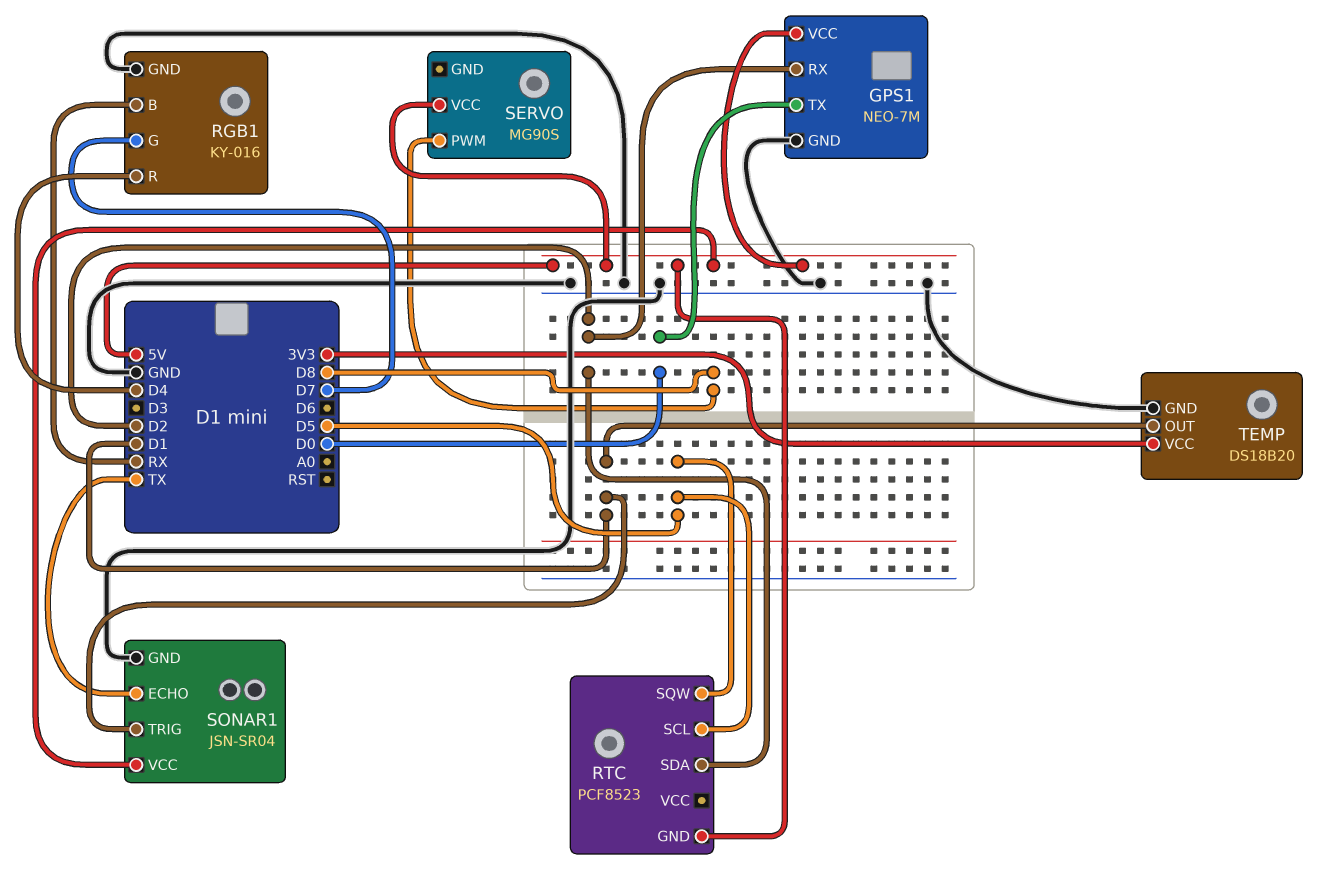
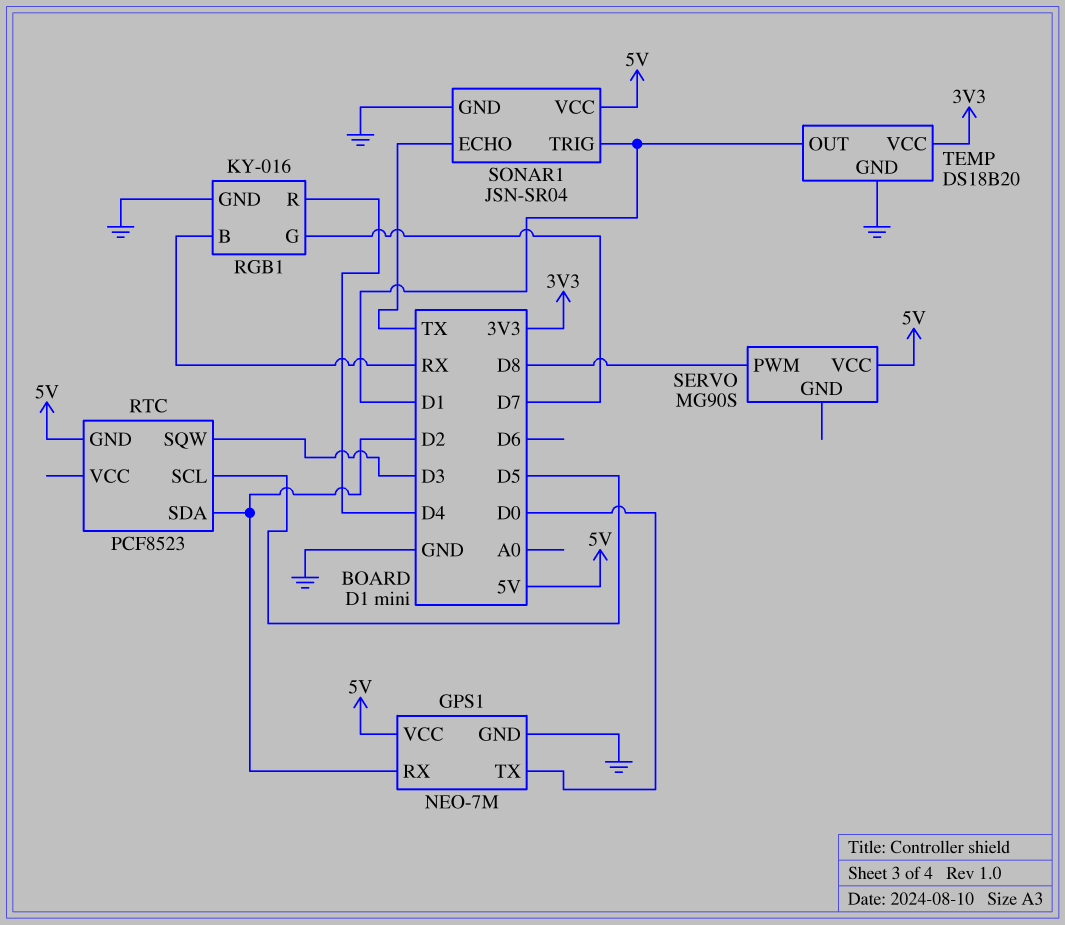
RTC pin SQW: D5 -> D3

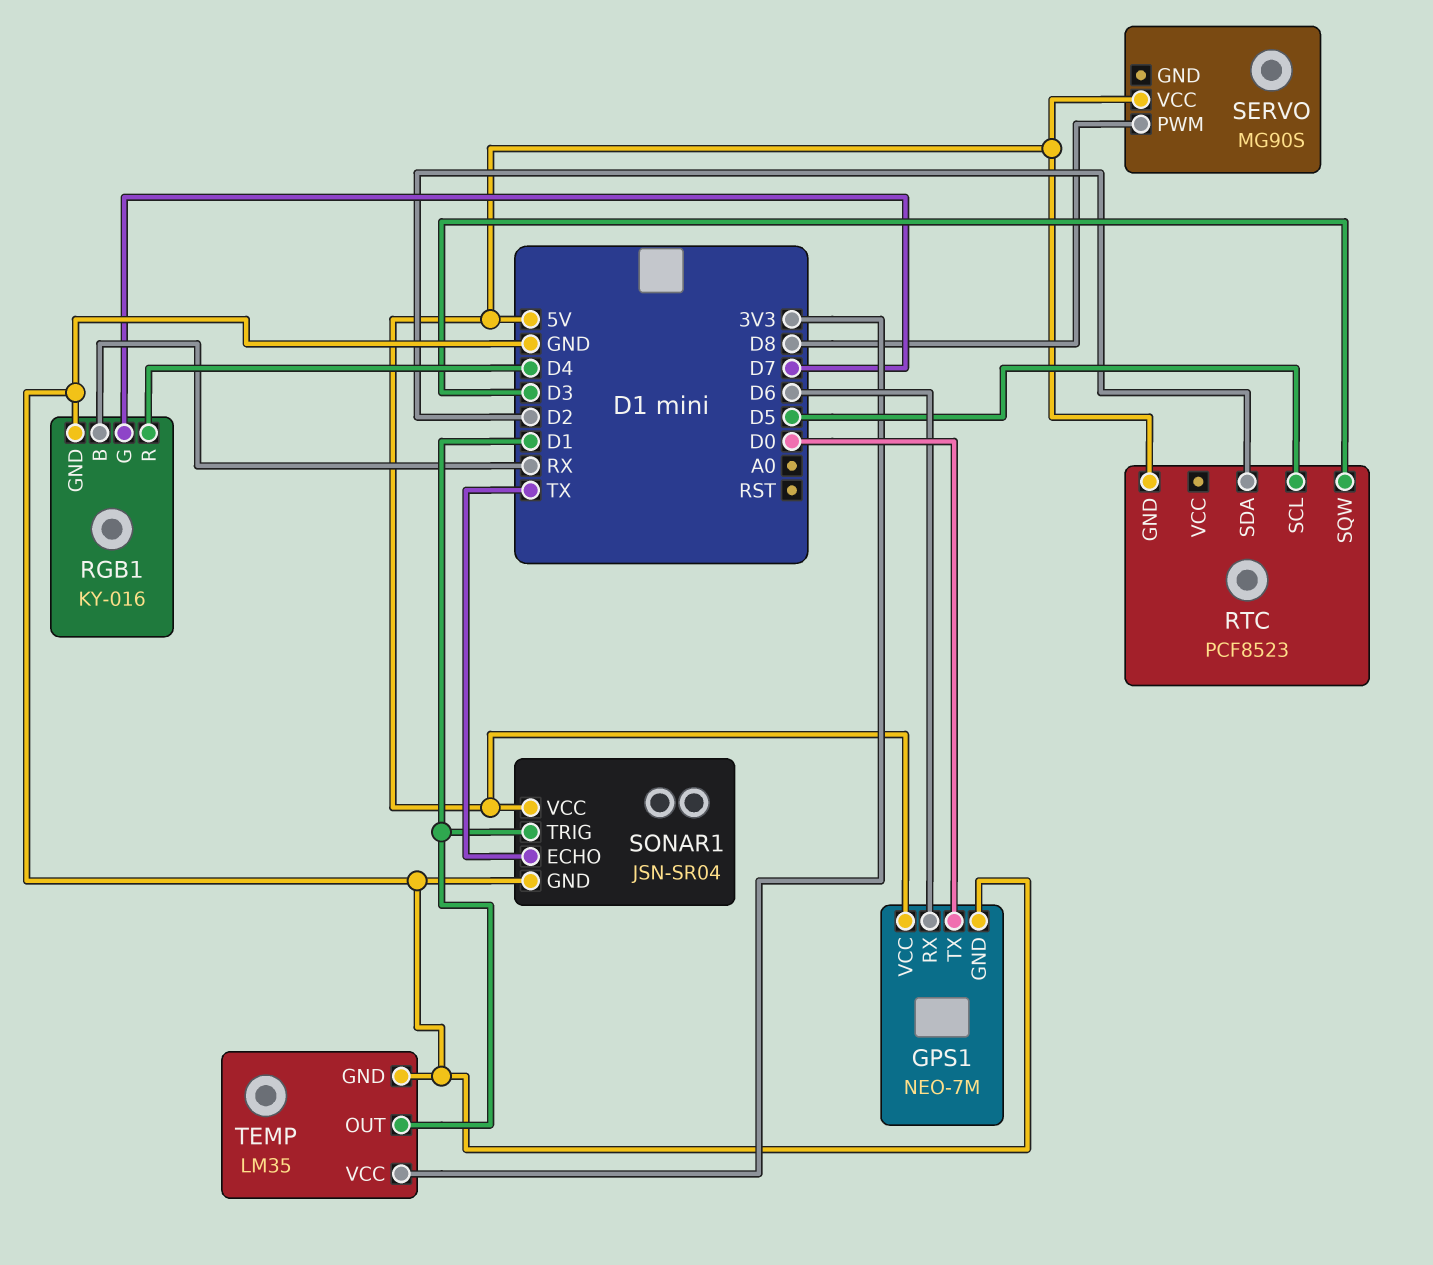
GPS1 pin RX: D2 -> D6
TEMP: DS18B20 -> LM35

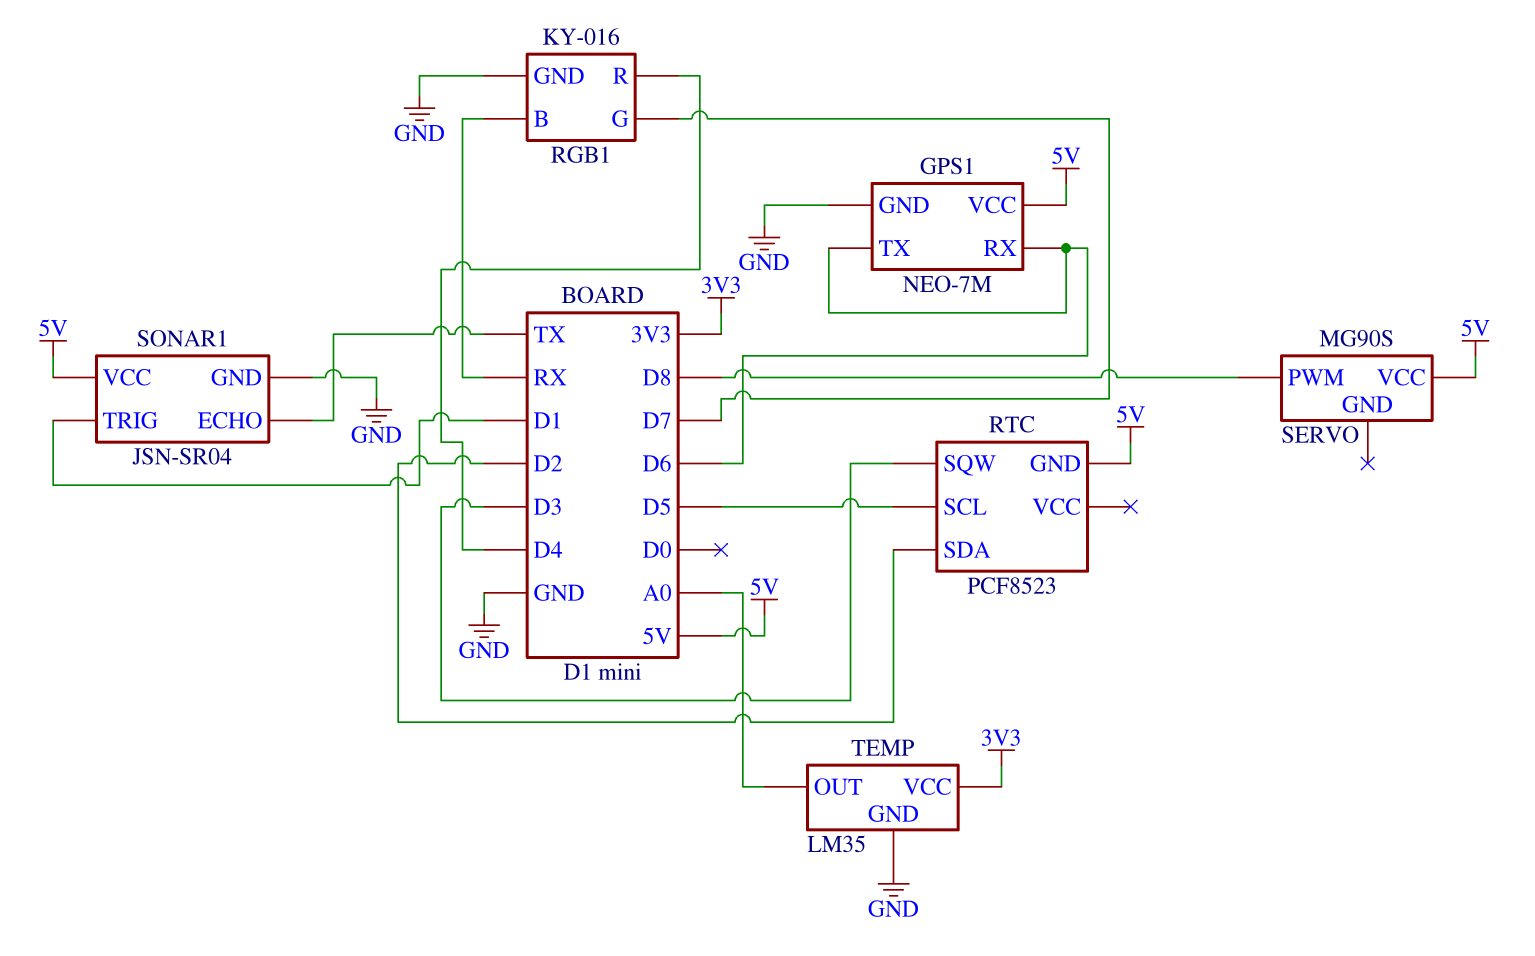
GPS1 pin TX: D0 -> D6
TEMP pin OUT: D1 -> A0

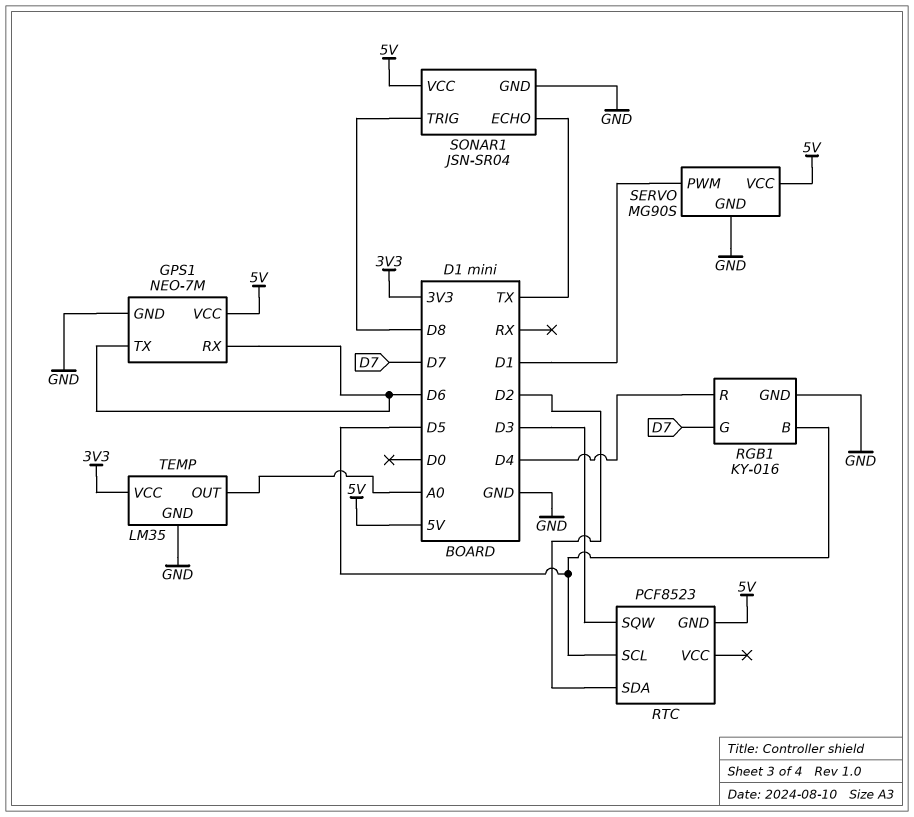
RGB1 pin B: RX -> D5
SERVO pin GND: none -> GND
SERVO pin PWM: D8 -> D1
SONAR1 pin TRIG: D1 -> D8

